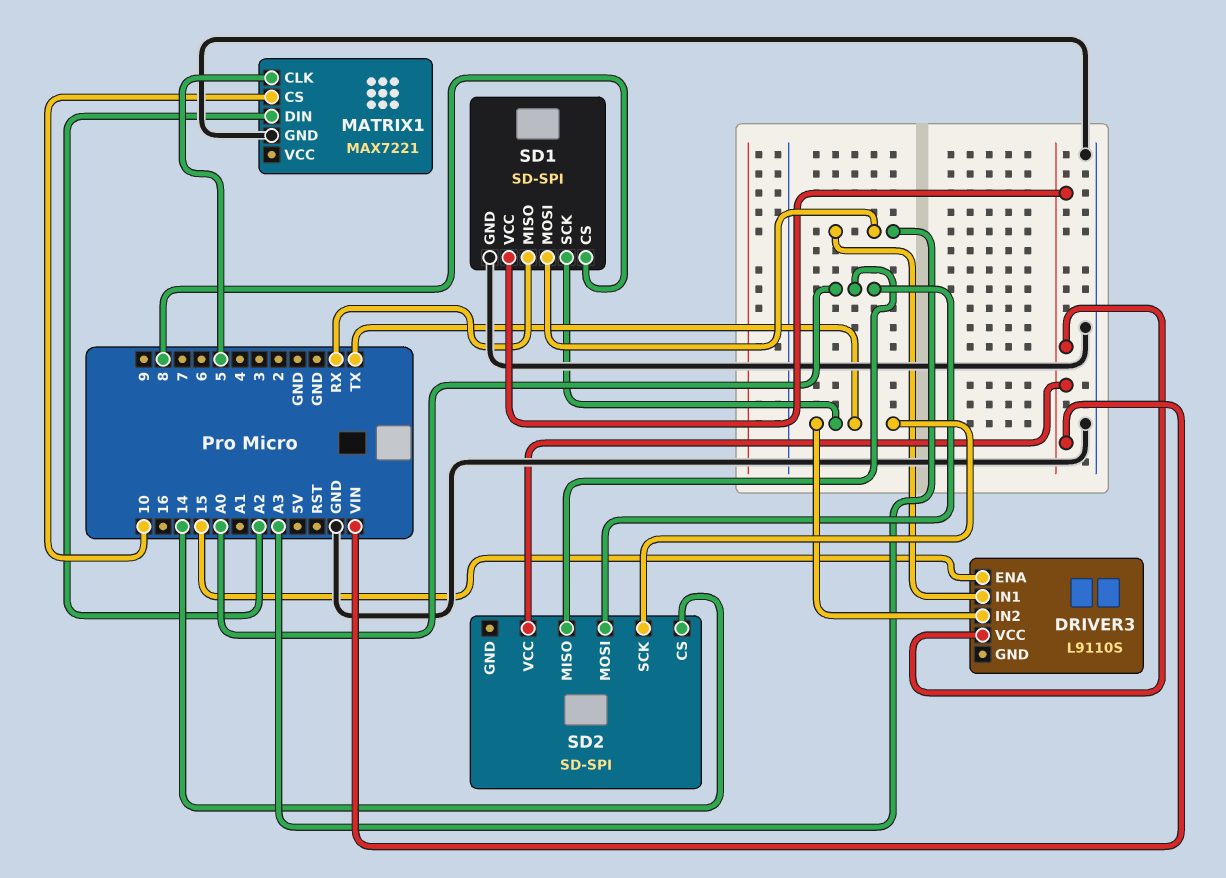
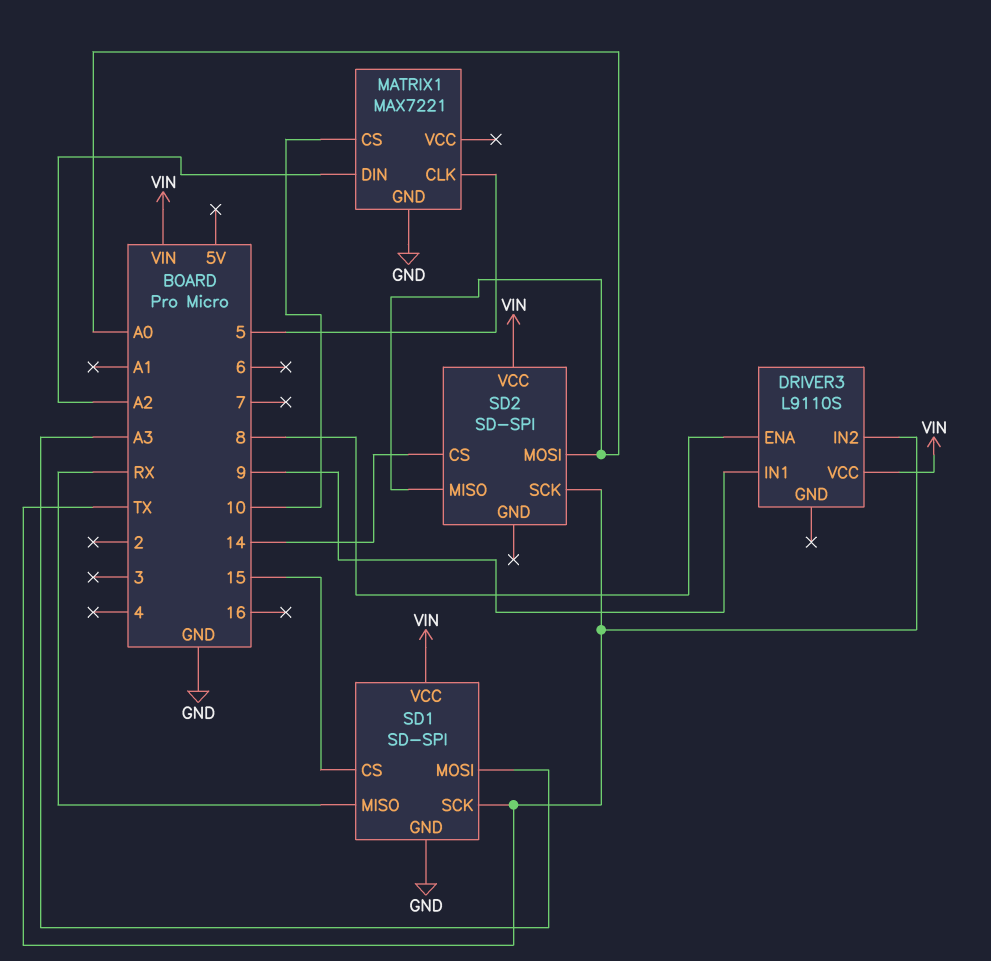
DRIVER3 pin ENA: 15 -> 8
DRIVER3 pin IN1: A3 -> 9
SD1 pin CS: 8 -> 15

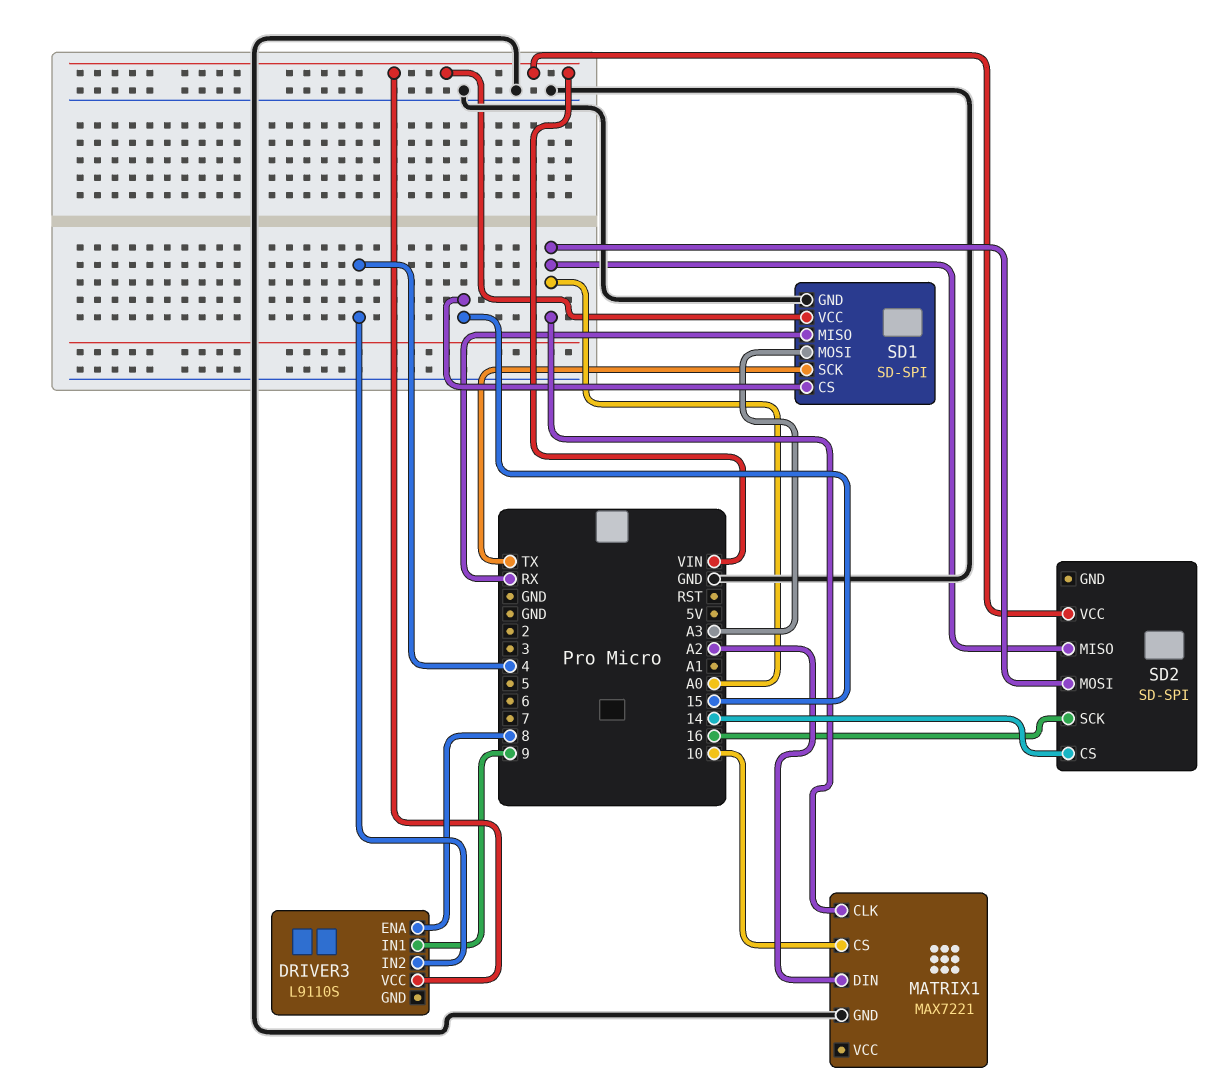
DRIVER3 pin IN2: TX -> 4
MATRIX1 pin CLK: 5 -> A0
SD2 pin SCK: TX -> 16

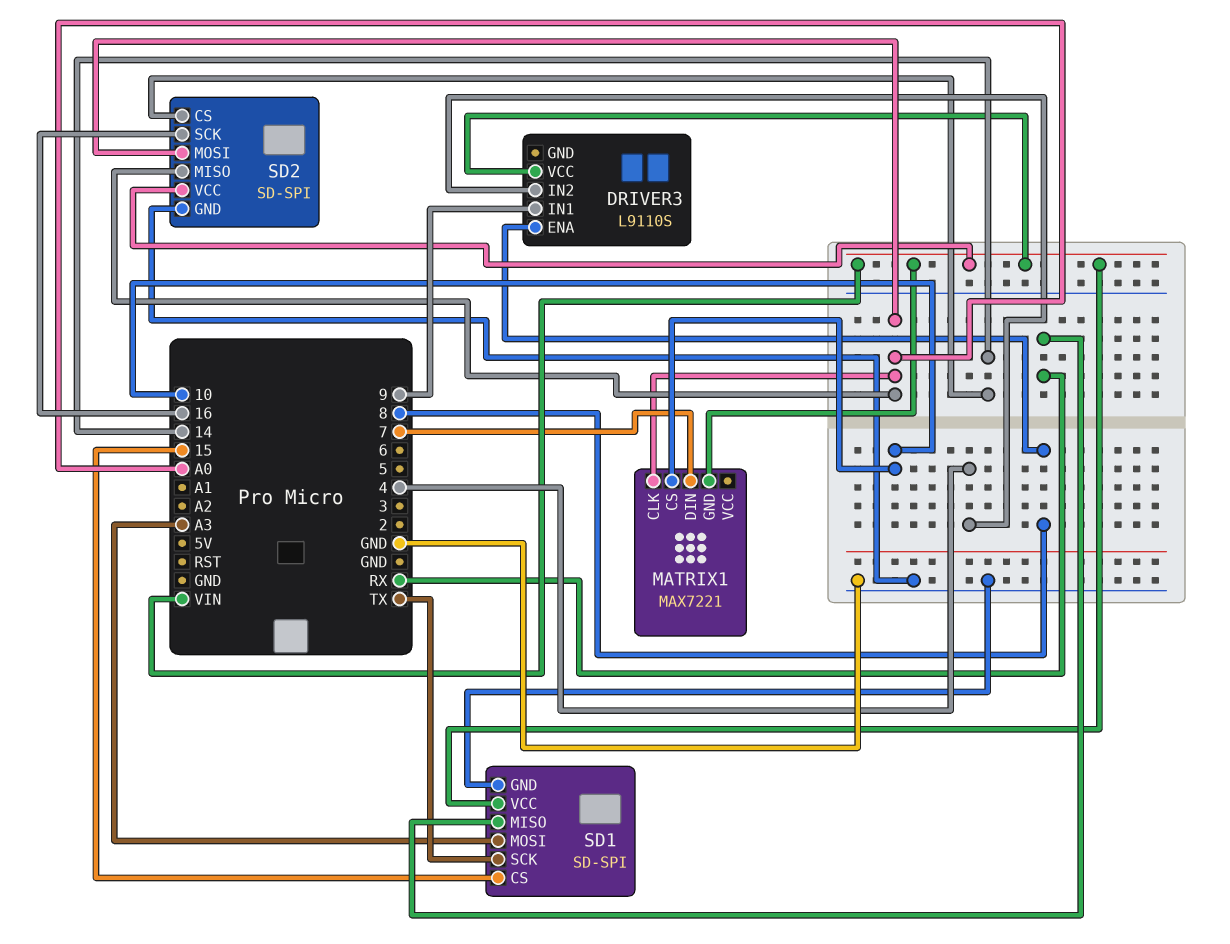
MATRIX1 pin DIN: A2 -> 7
MATRIX1 pin GND: GND -> VIN
SD2 pin GND: none -> GND

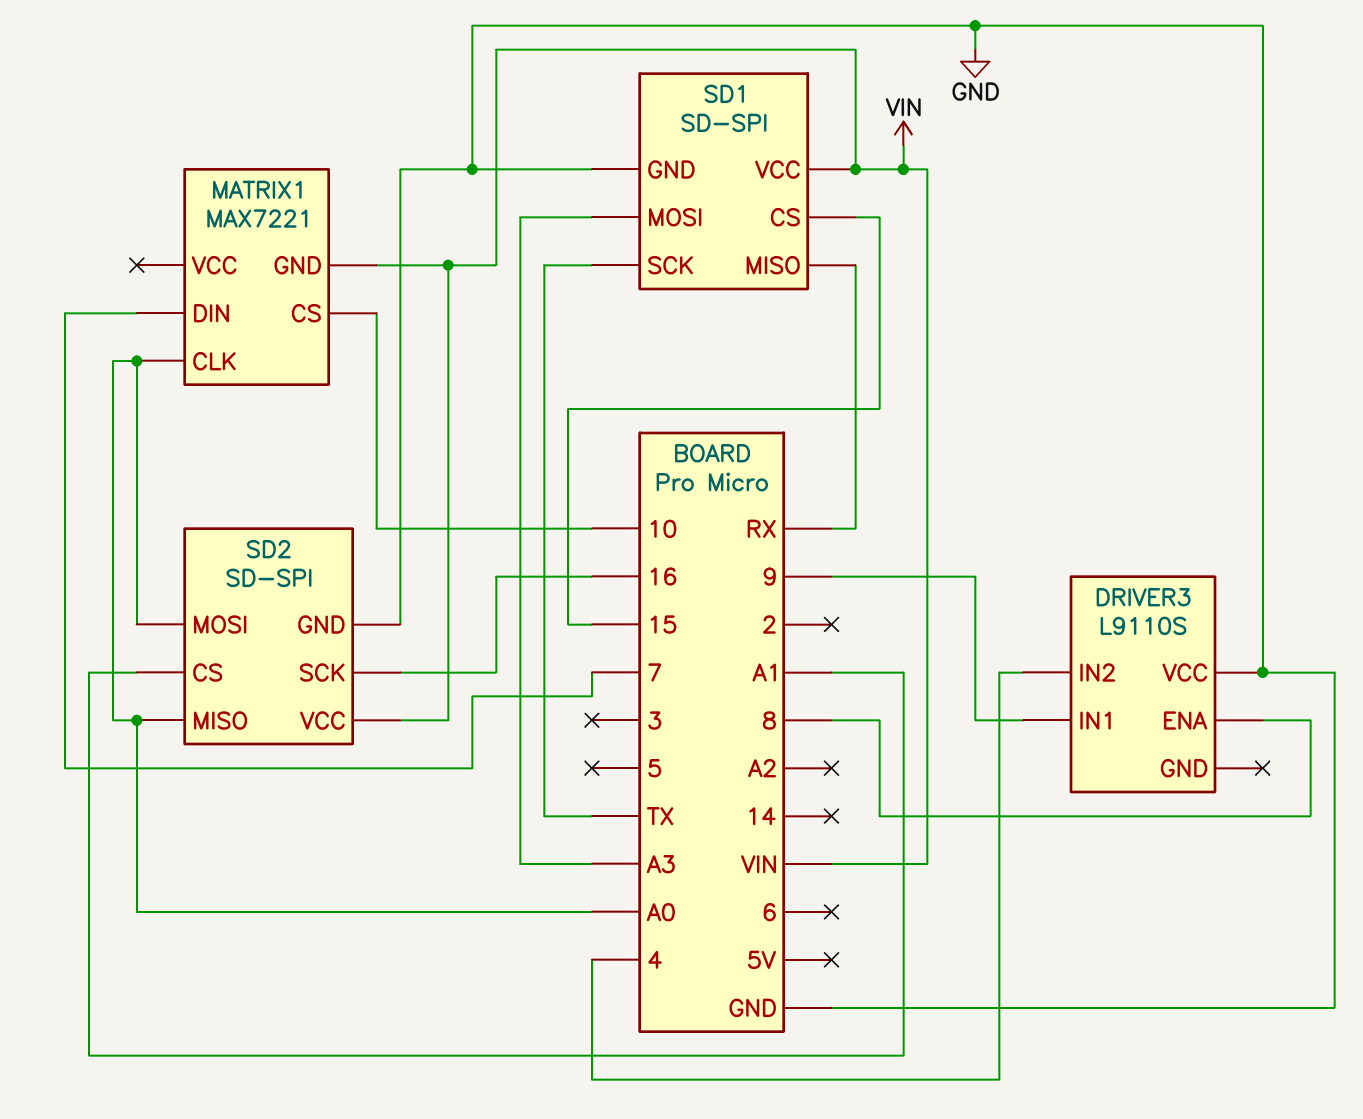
DRIVER3 pin VCC: VIN -> GND
SD2 pin CS: 14 -> A1

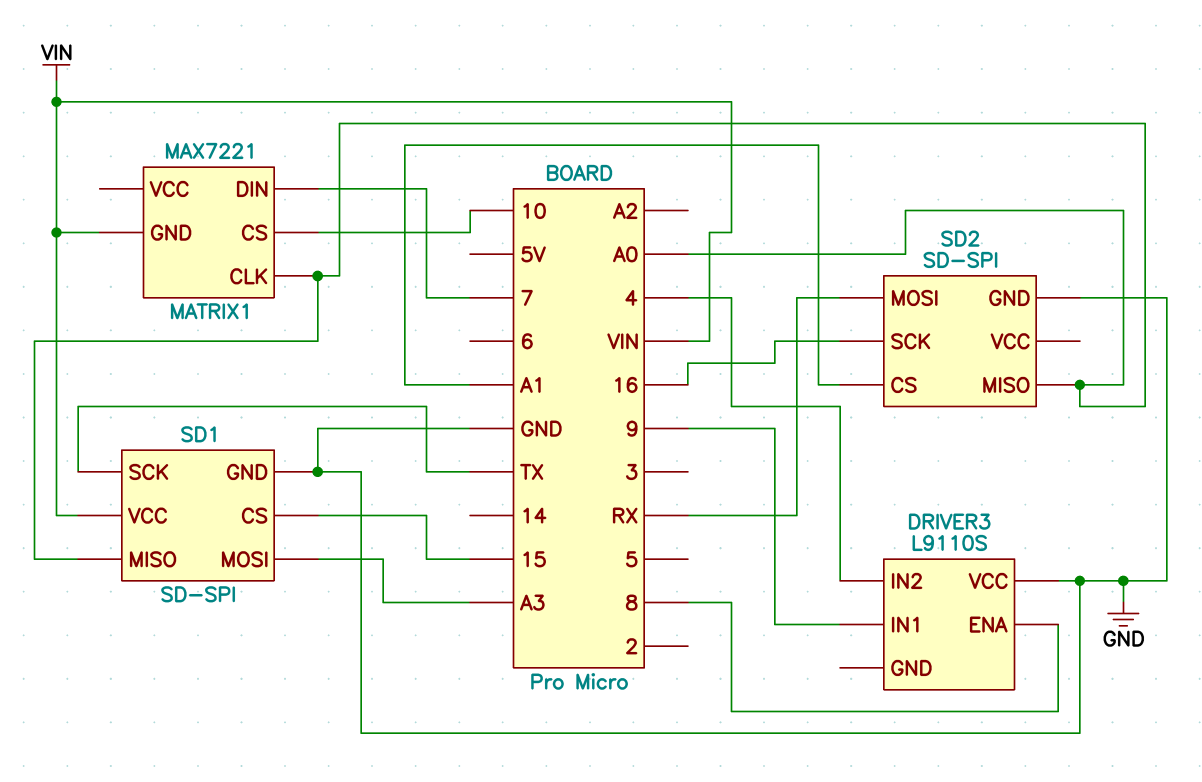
SD1 pin MISO: RX -> A0
SD2 pin MOSI: A0 -> RX
SD2 pin VCC: VIN -> none

